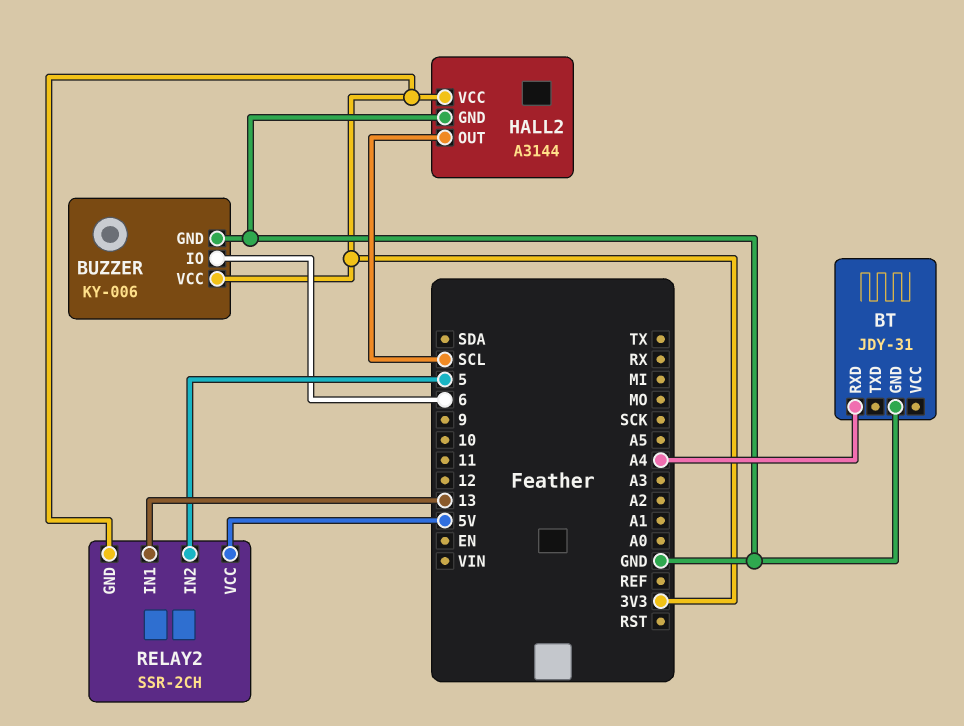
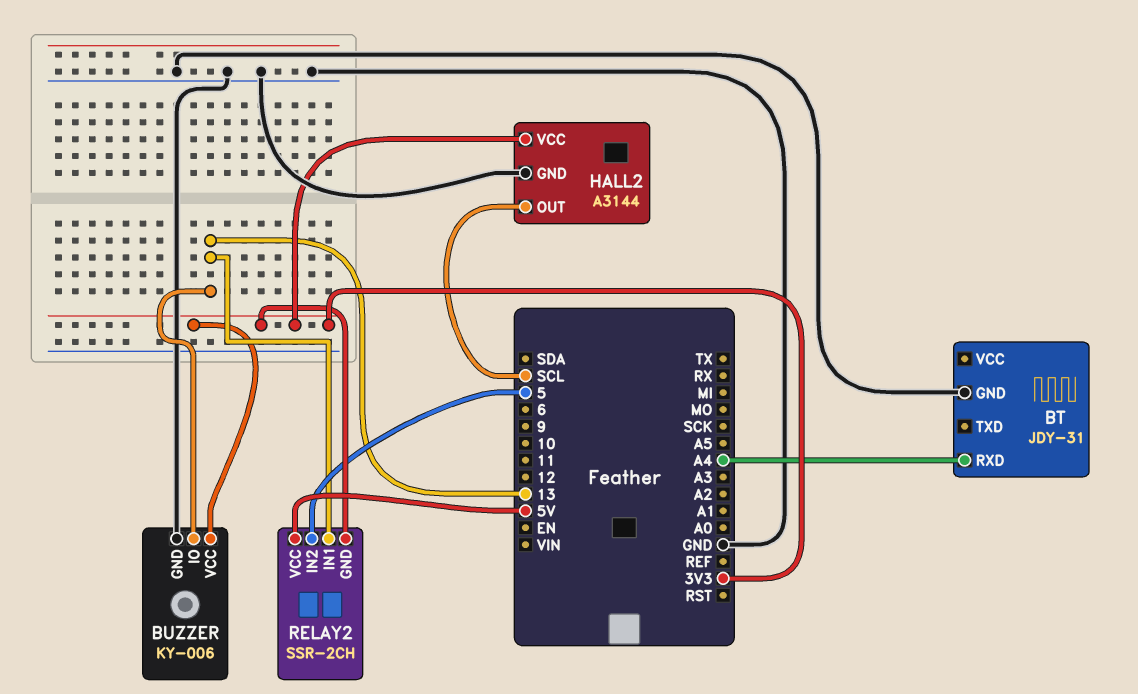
BUZZER pin IO: 6 -> 13

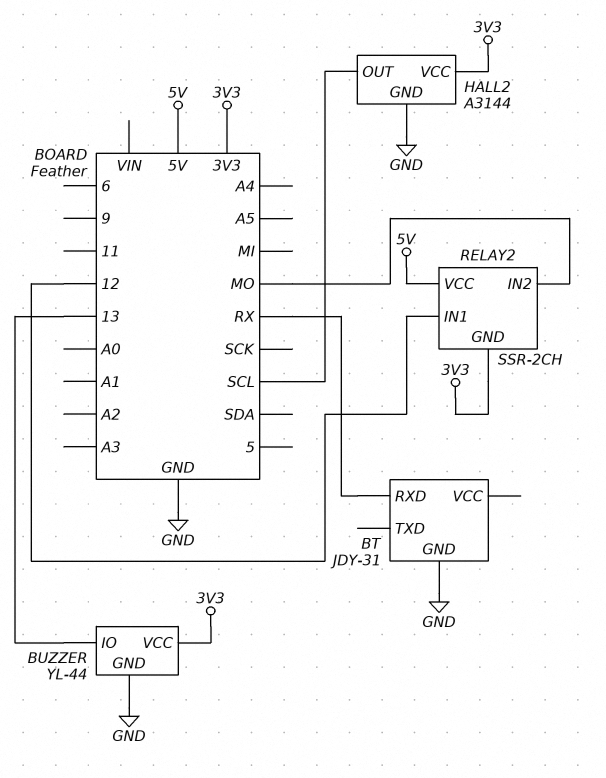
BT pin RXD: A4 -> RX
BUZZER: KY-006 -> YL-44
RELAY2 pin IN1: 13 -> 12
RELAY2 pin IN2: 5 -> MO

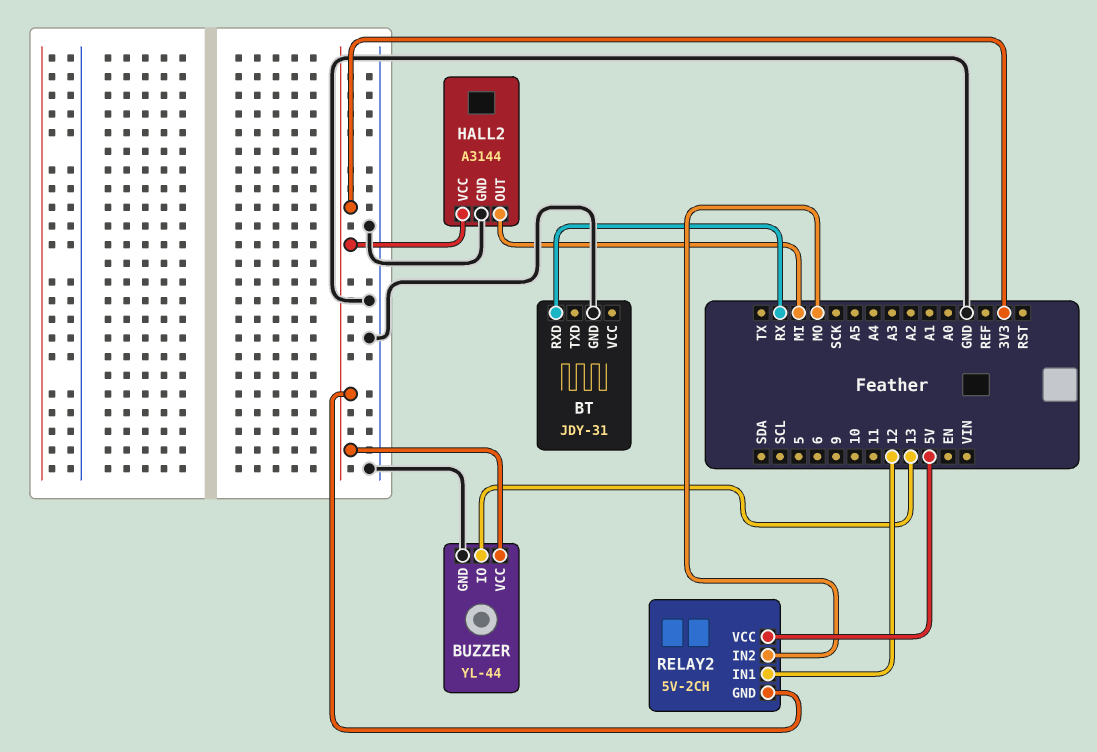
HALL2 pin OUT: SCL -> MI
RELAY2: SSR-2CH -> 5V-2CH

